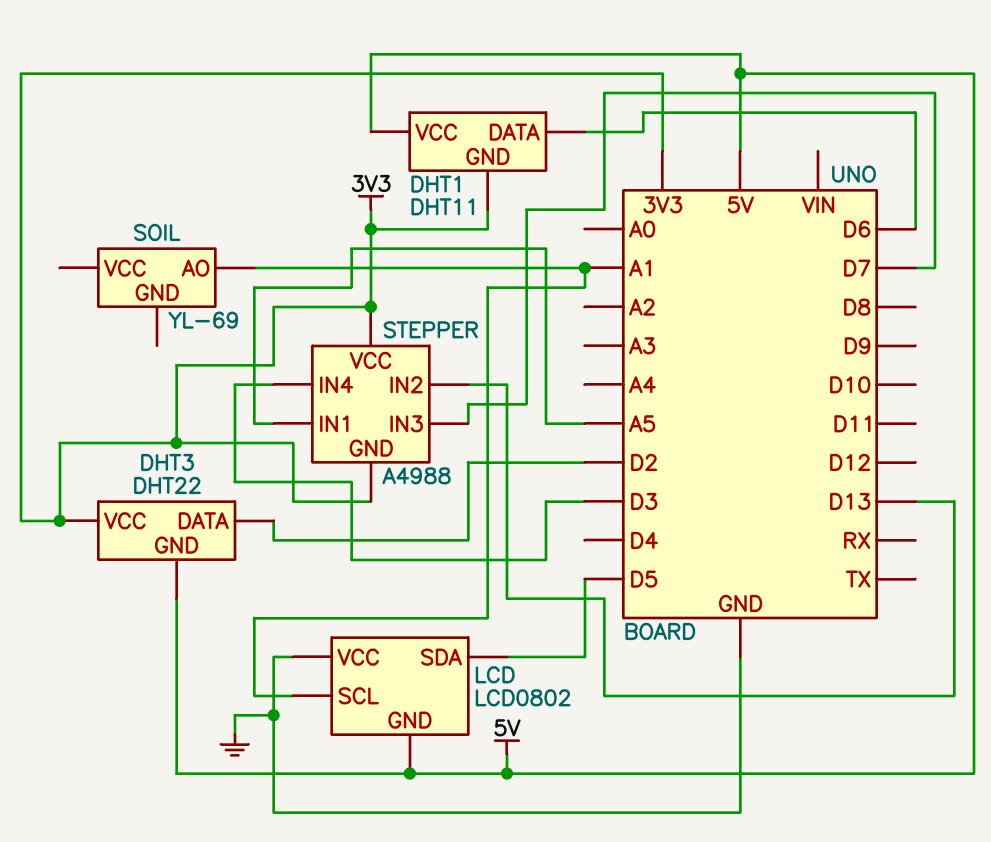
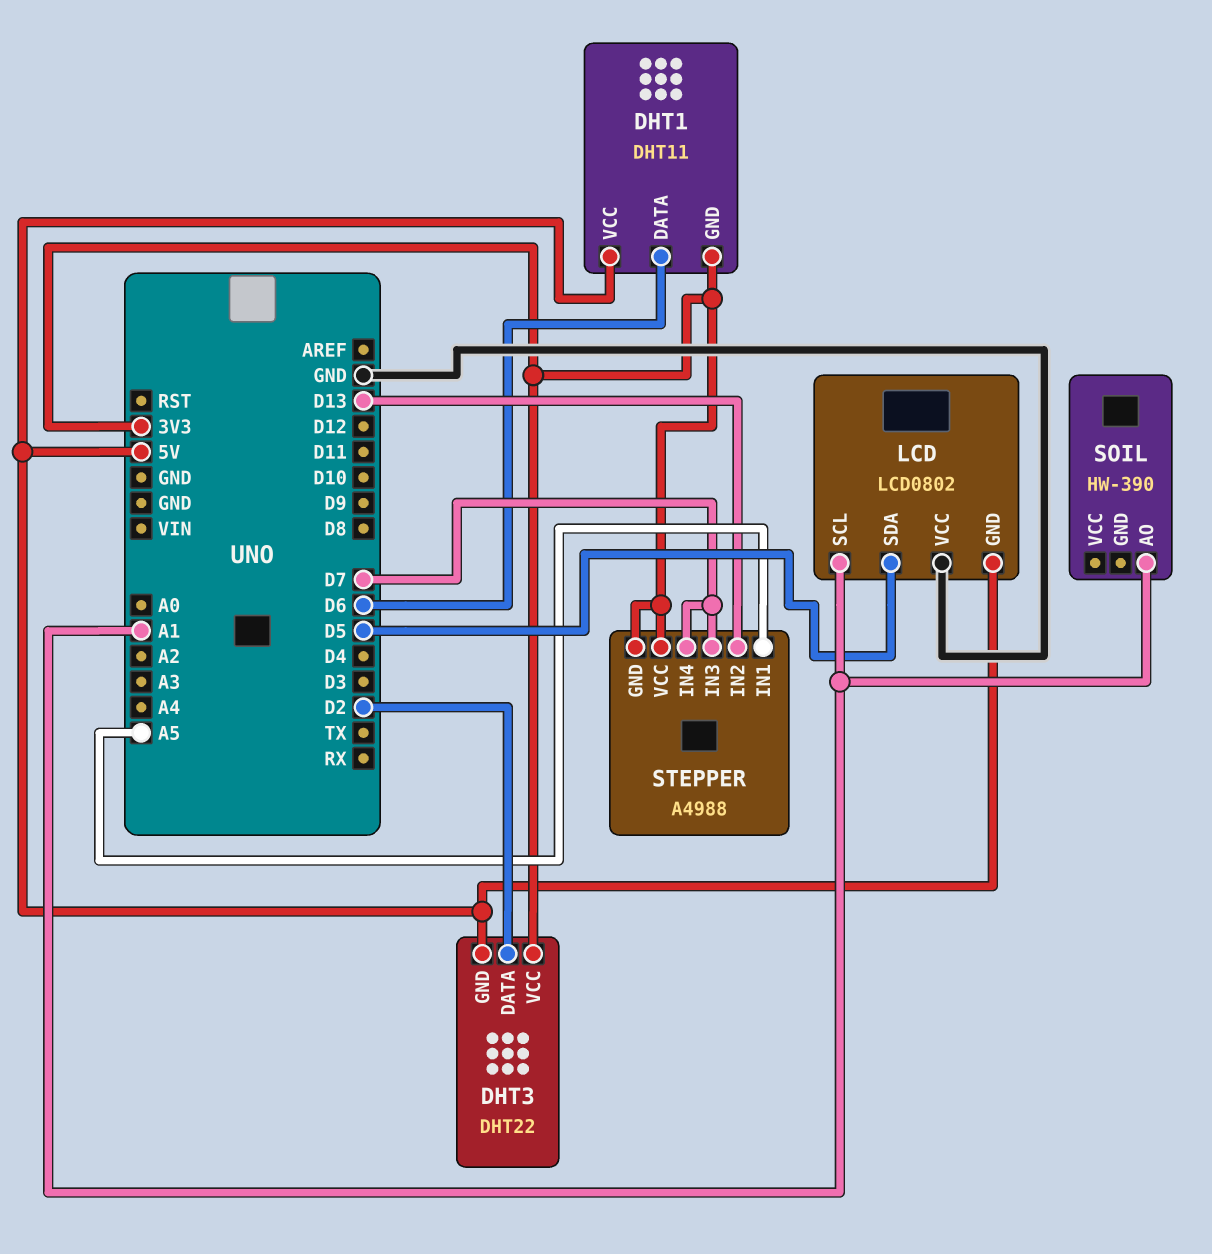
SOIL: YL-69 -> HW-390
STEPPER pin IN4: D3 -> D7

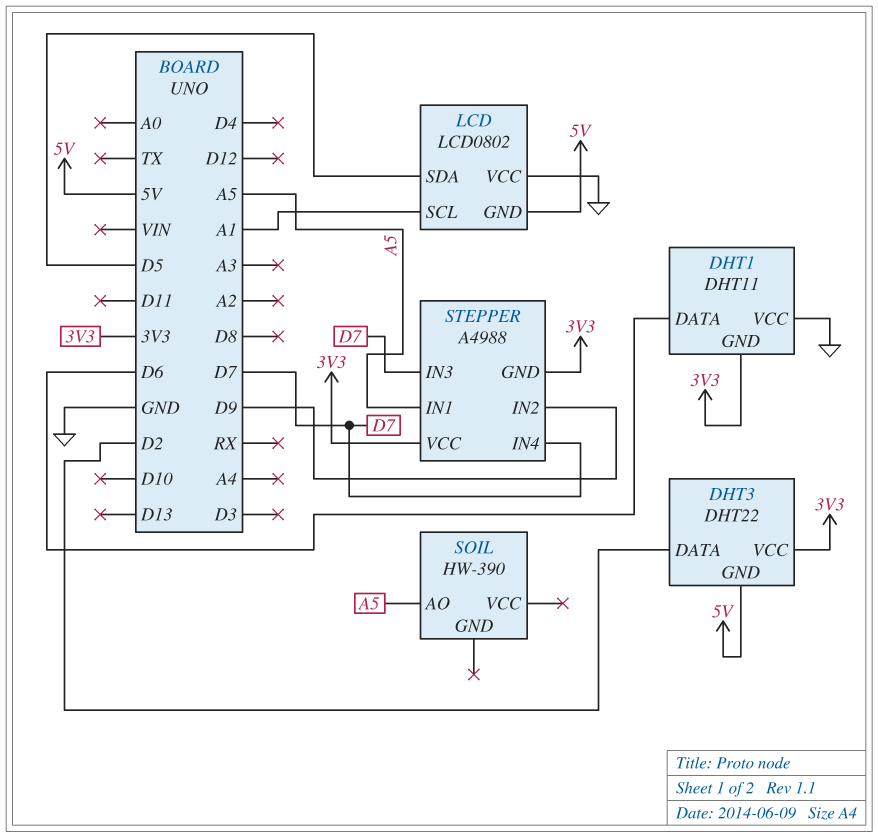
DHT1 pin VCC: 5V -> GND
SOIL pin AO: A1 -> A5
STEPPER pin IN2: D13 -> D9

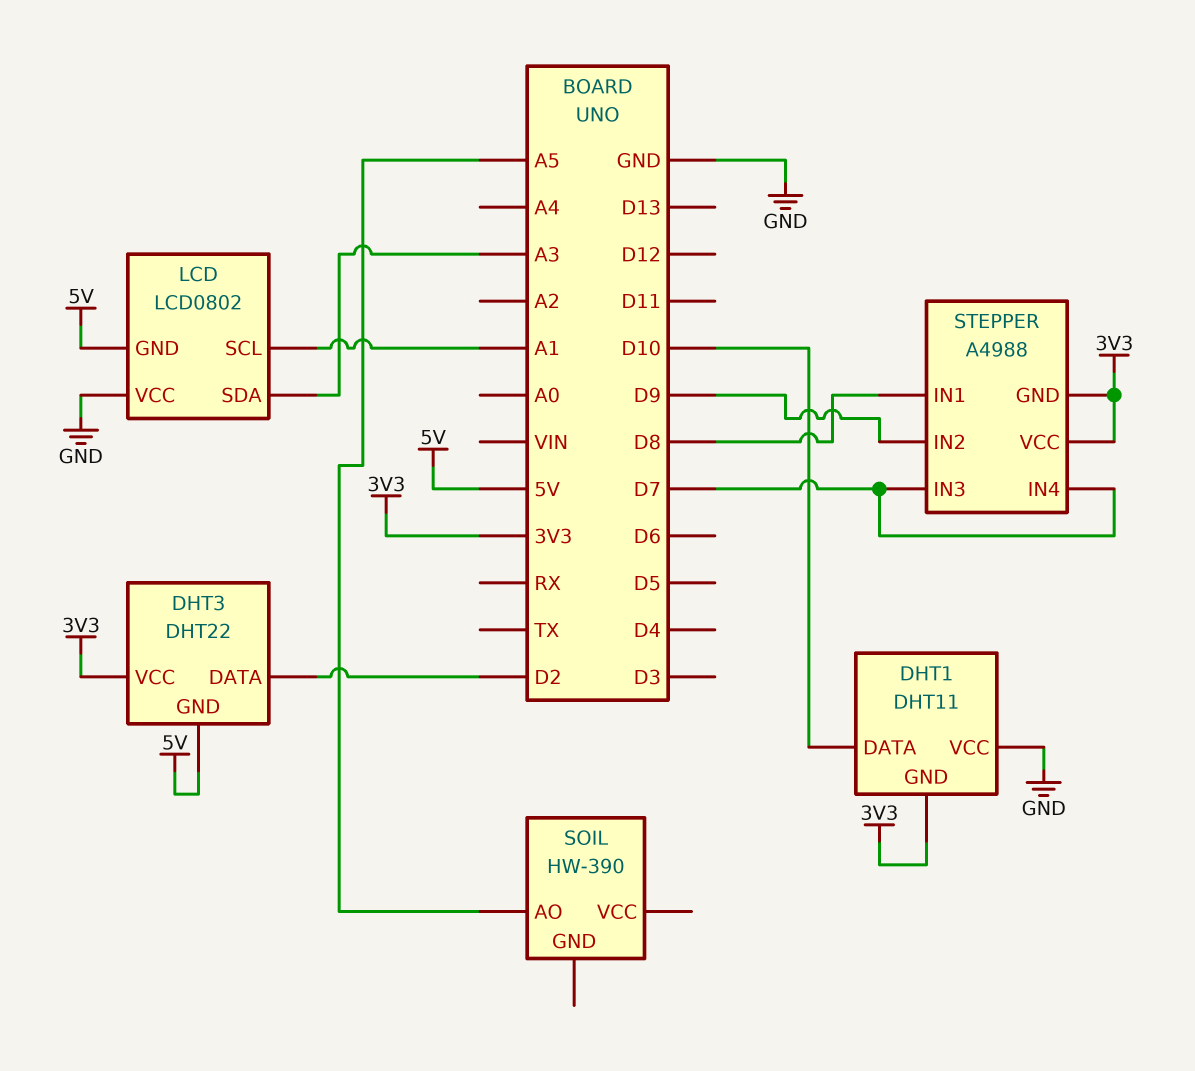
DHT1 pin DATA: D6 -> D10
LCD pin SDA: D5 -> A3
STEPPER pin IN1: A5 -> D8

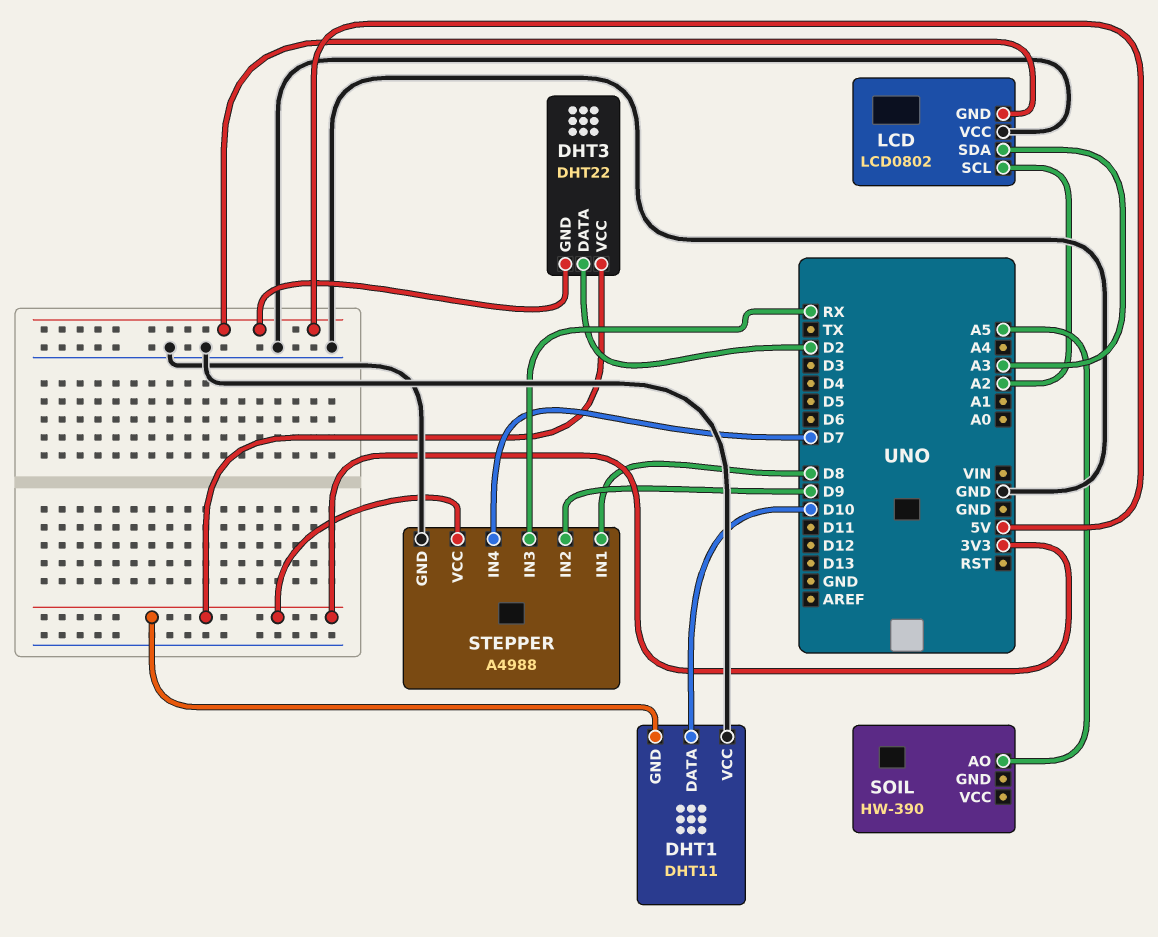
LCD pin SCL: A1 -> A2
STEPPER pin GND: 3V3 -> GND
STEPPER pin IN3: D7 -> RX

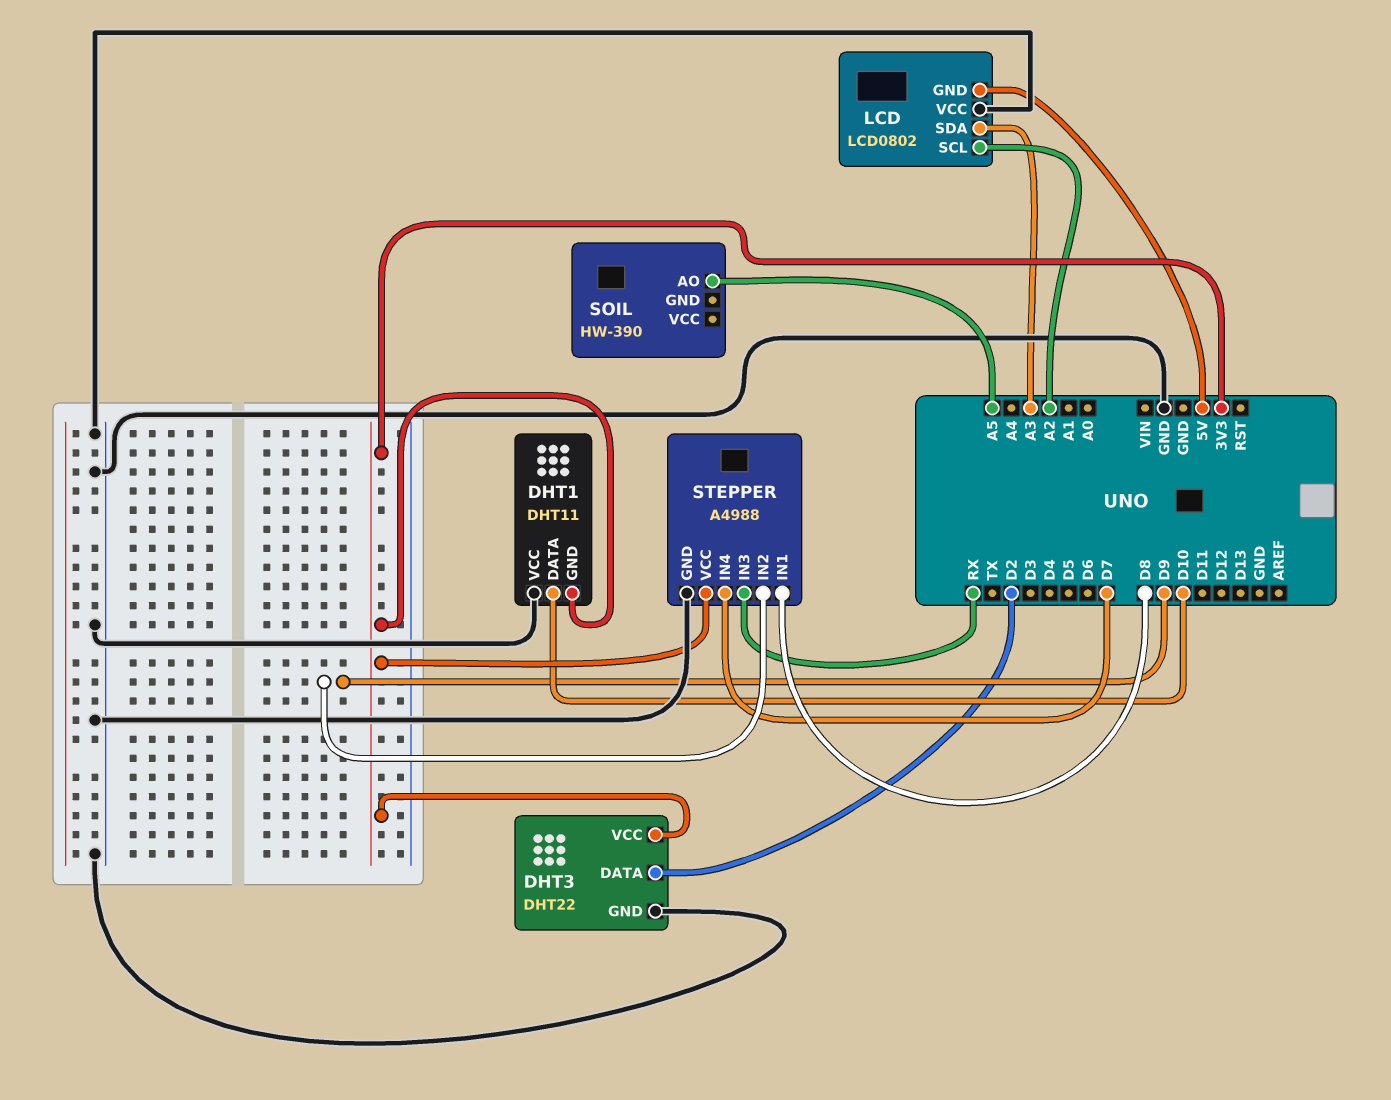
DHT3 pin GND: 5V -> GND

